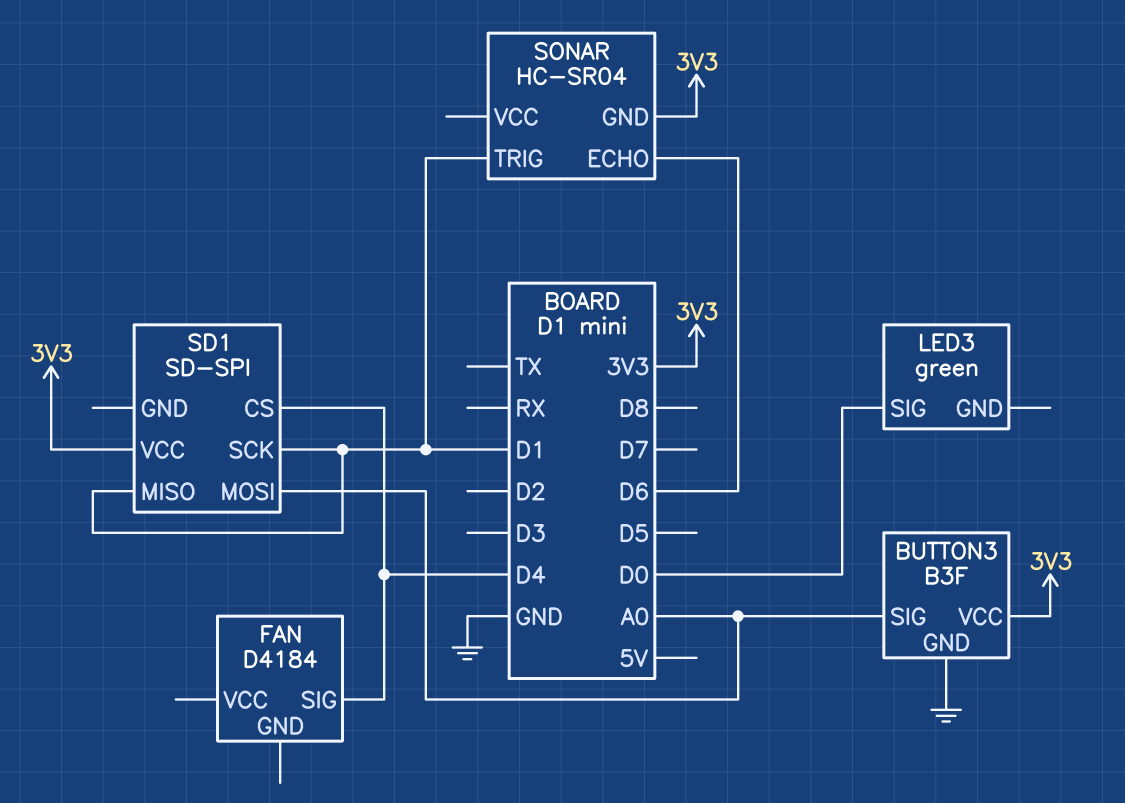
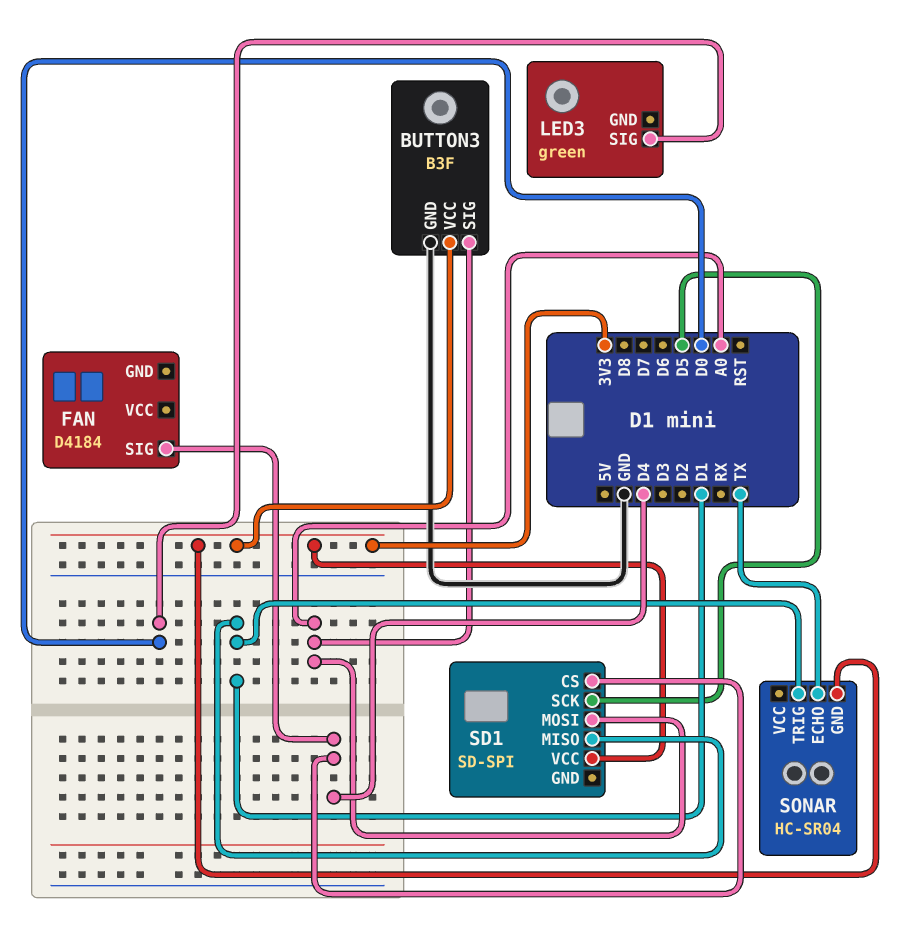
SD1 pin SCK: D1 -> D5
SONAR pin ECHO: D6 -> TX

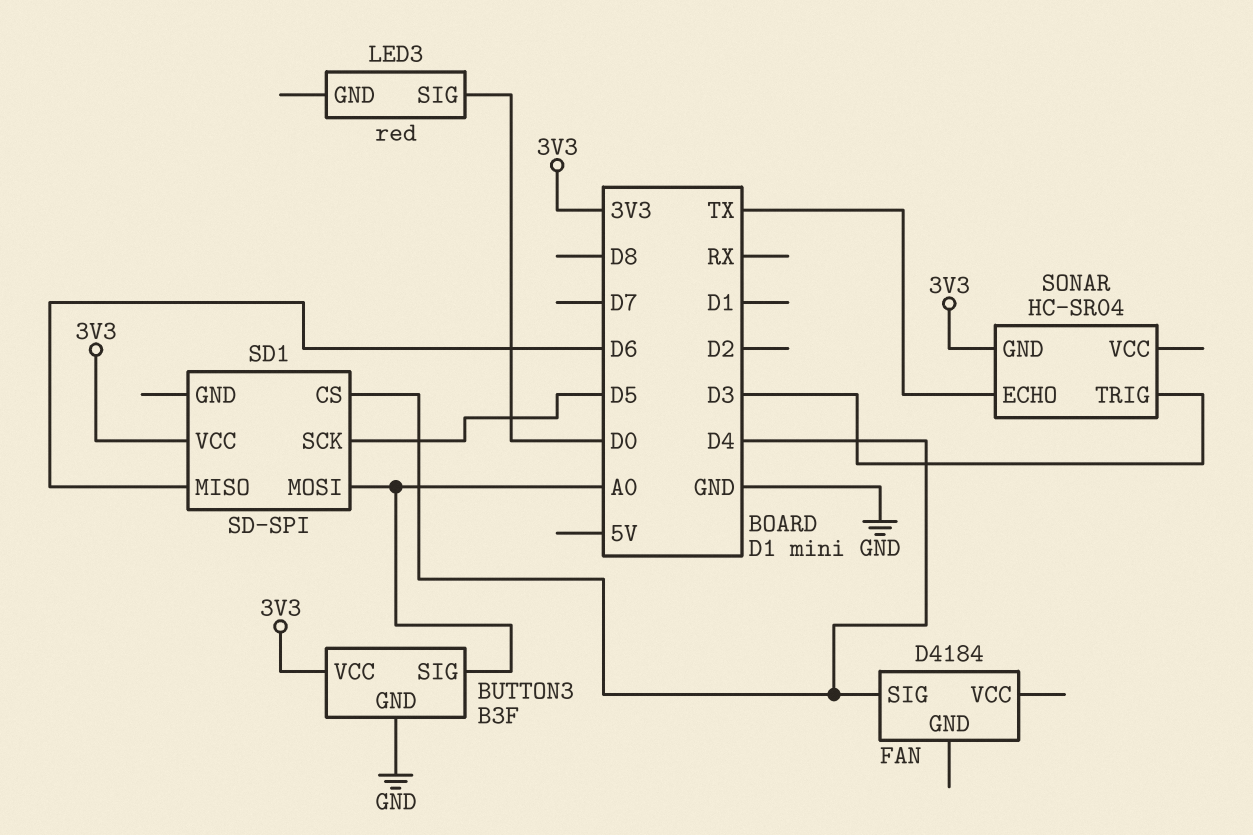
LED3: green -> red
SD1 pin MISO: D1 -> D6
SONAR pin TRIG: D1 -> D3

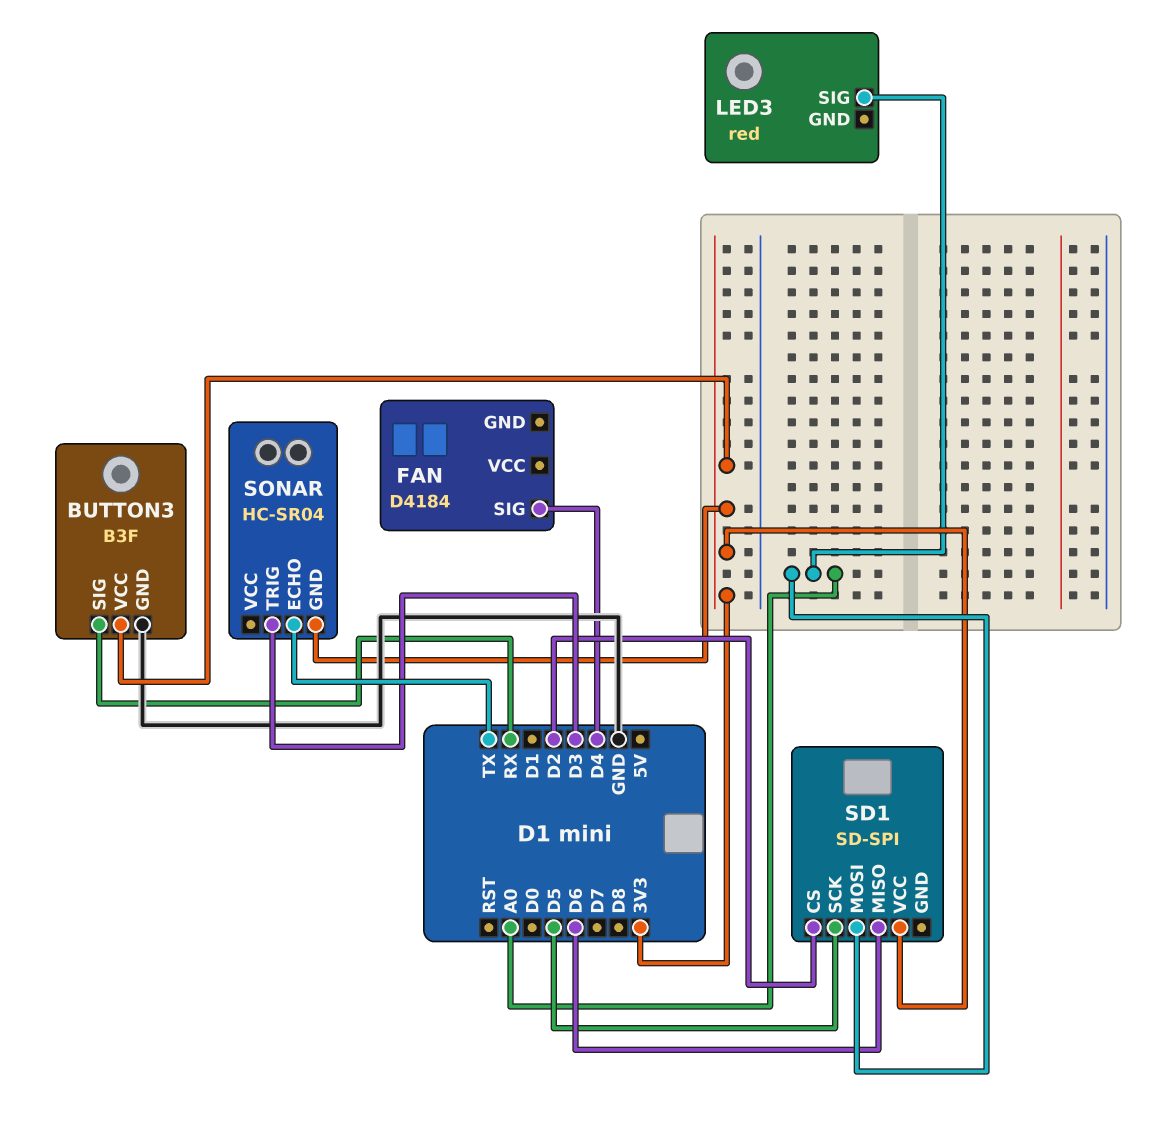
BUTTON3 pin SIG: A0 -> RX
LED3 pin SIG: D0 -> A0
SD1 pin CS: D4 -> D2

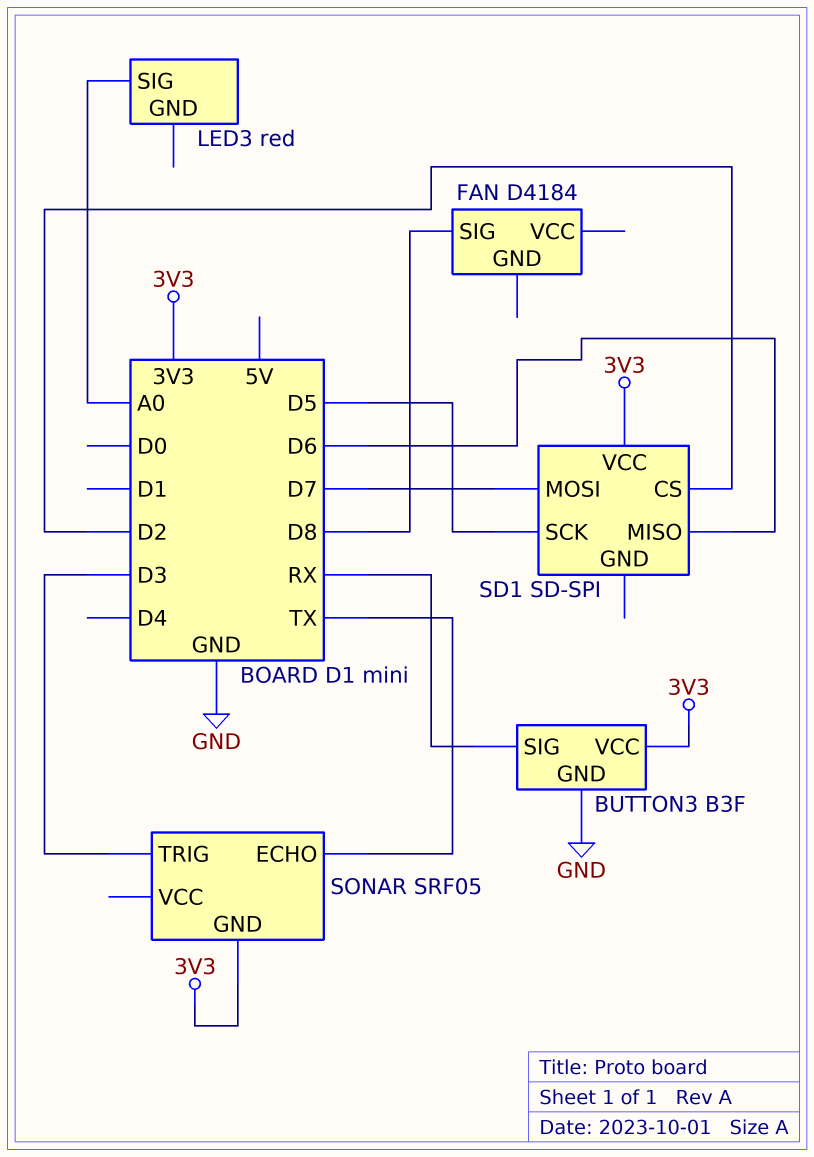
FAN pin SIG: D4 -> D8
SD1 pin MOSI: A0 -> D7
SONAR: HC-SR04 -> SRF05

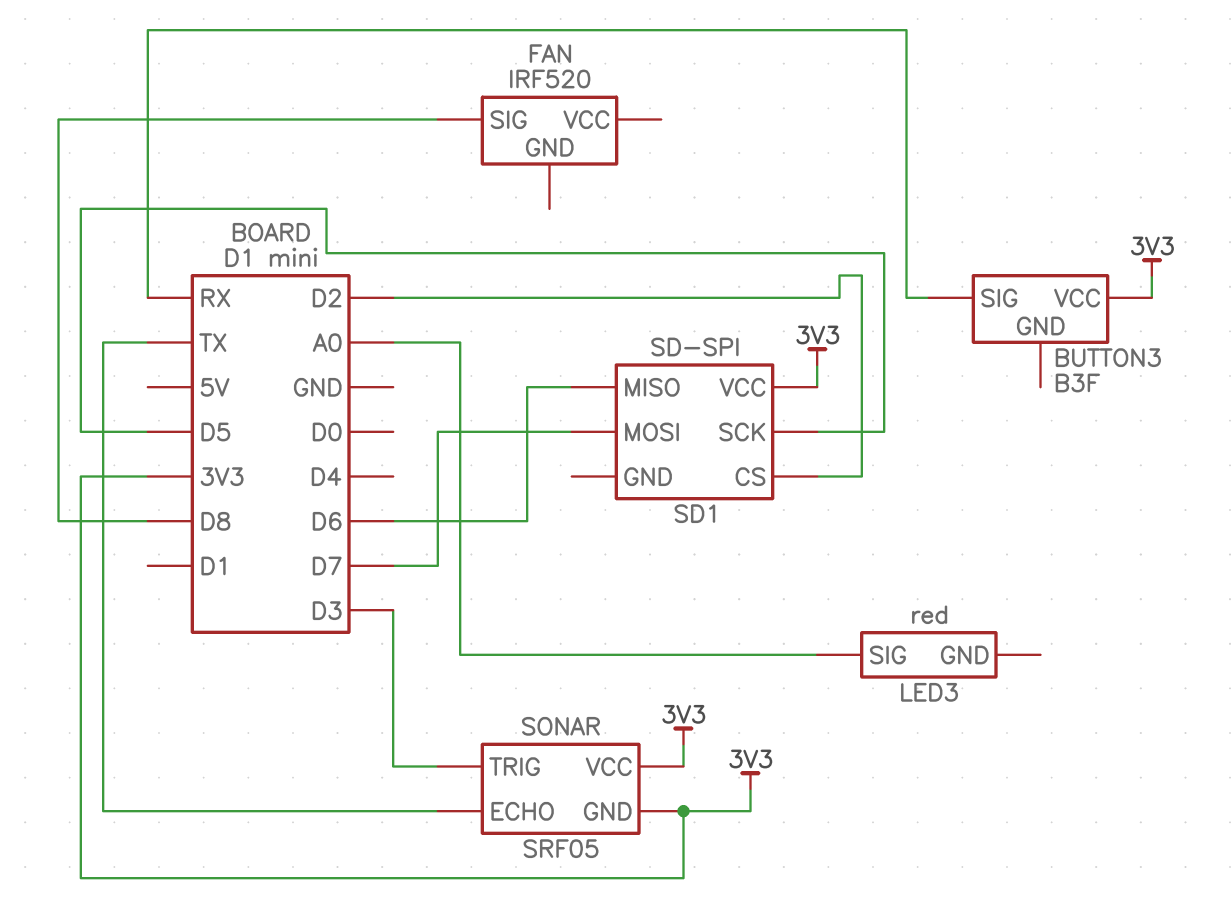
BUTTON3 pin GND: GND -> none
FAN: D4184 -> IRF520
SONAR pin VCC: none -> 3V3

